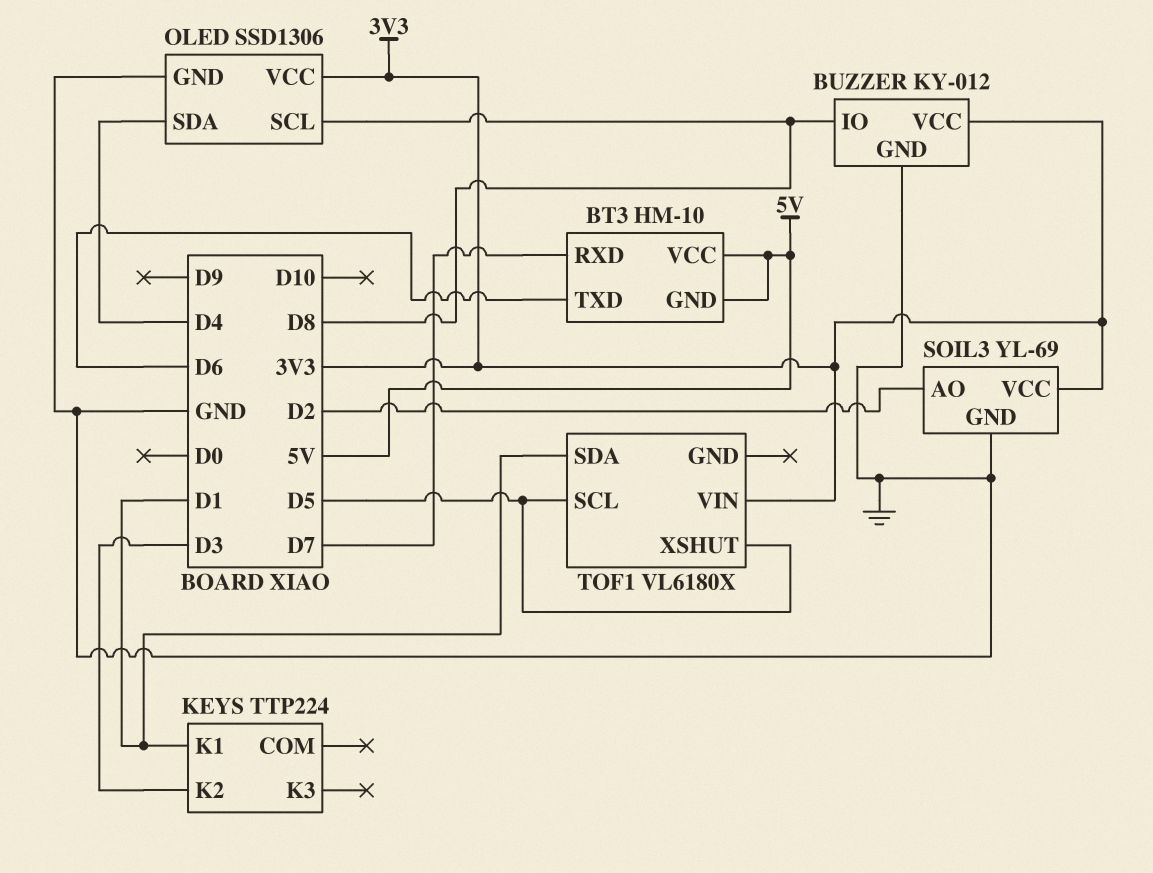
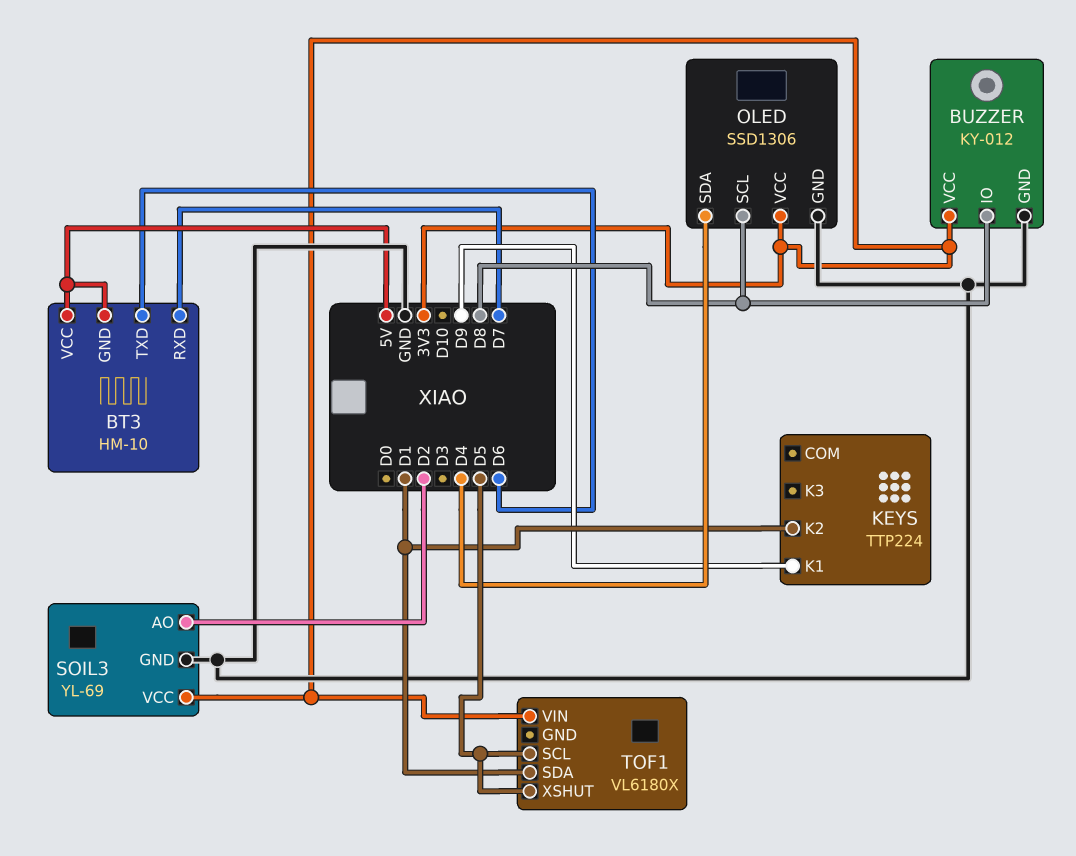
KEYS pin K1: D1 -> D9
KEYS pin K2: D3 -> D1

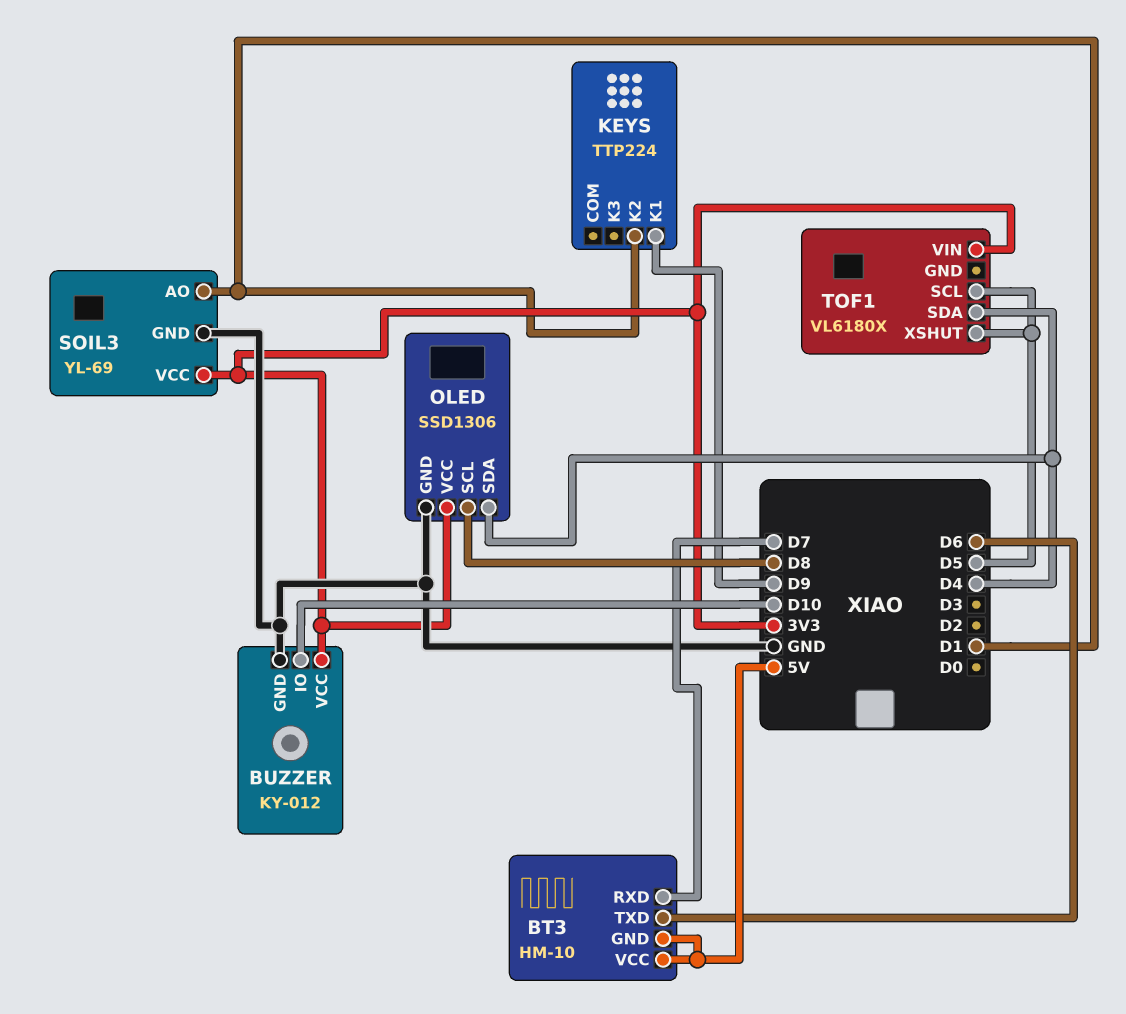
BUZZER pin IO: D8 -> D10
SOIL3 pin AO: D2 -> D1
TOF1 pin SDA: D1 -> D4

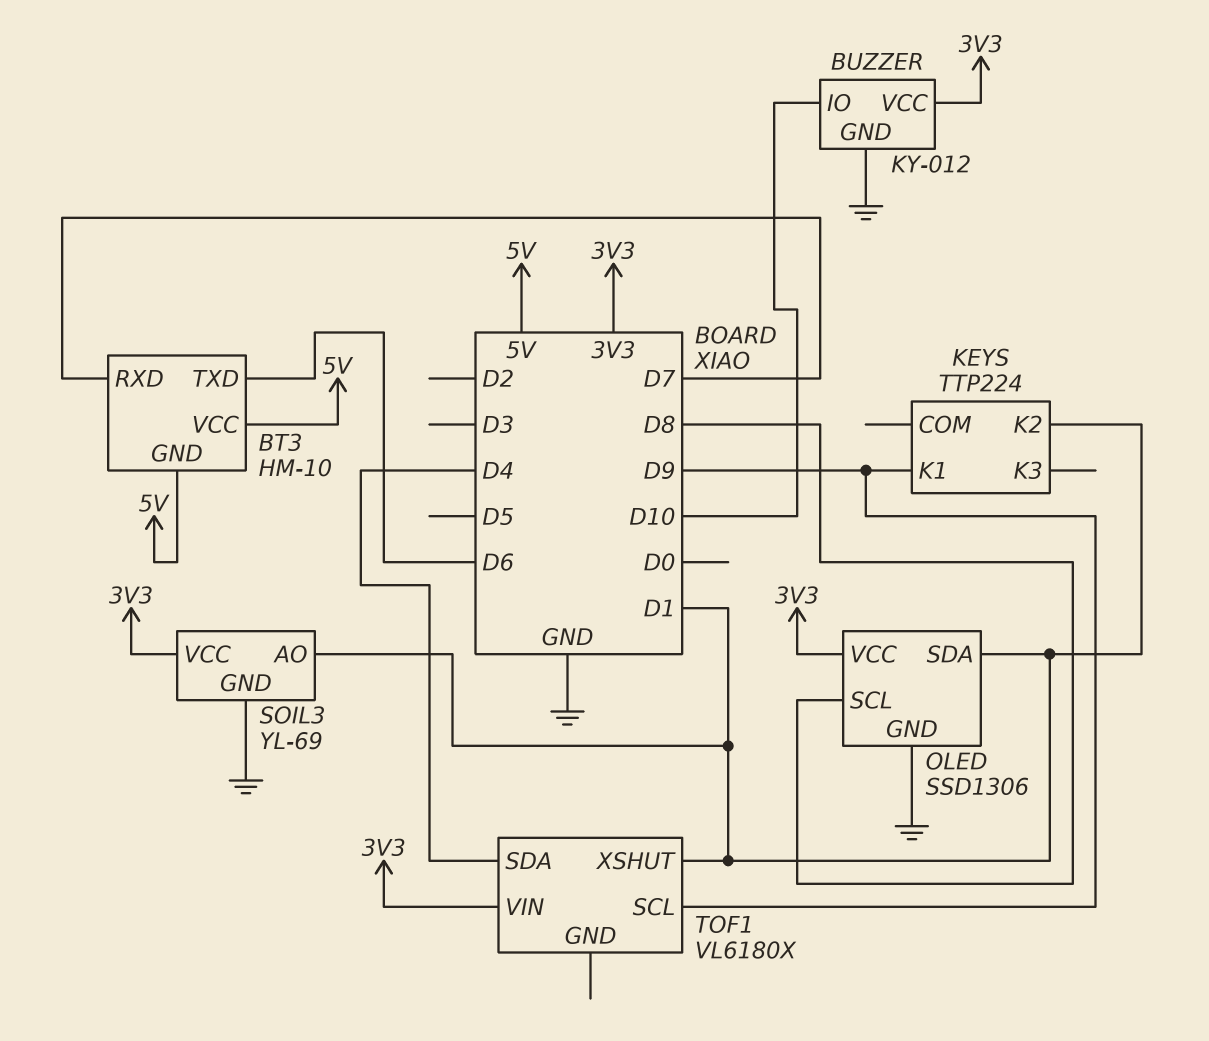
OLED pin SDA: D4 -> D1
TOF1 pin SCL: D5 -> D9
TOF1 pin XSHUT: D5 -> D1

